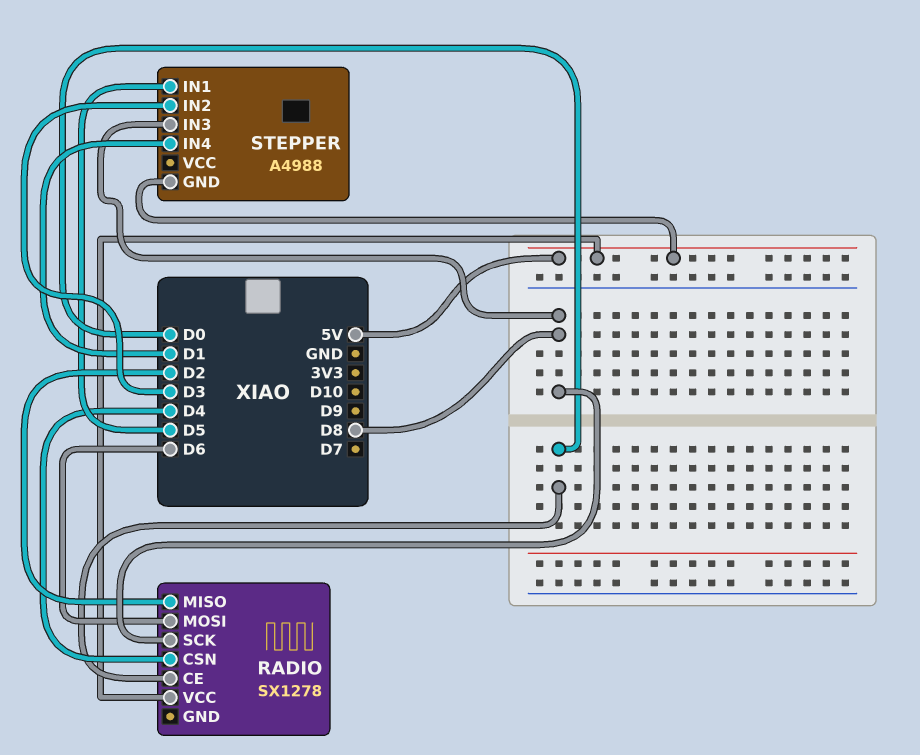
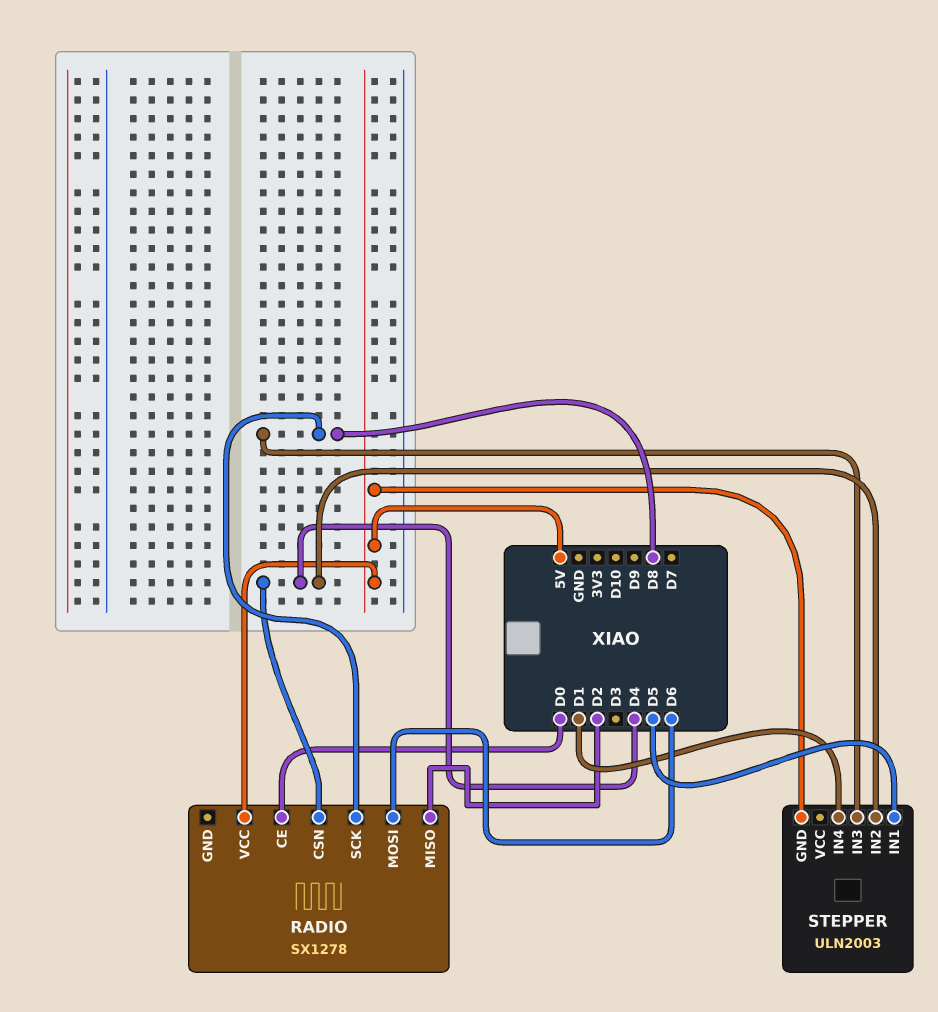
STEPPER: A4988 -> ULN2003
STEPPER pin IN2: D3 -> D4

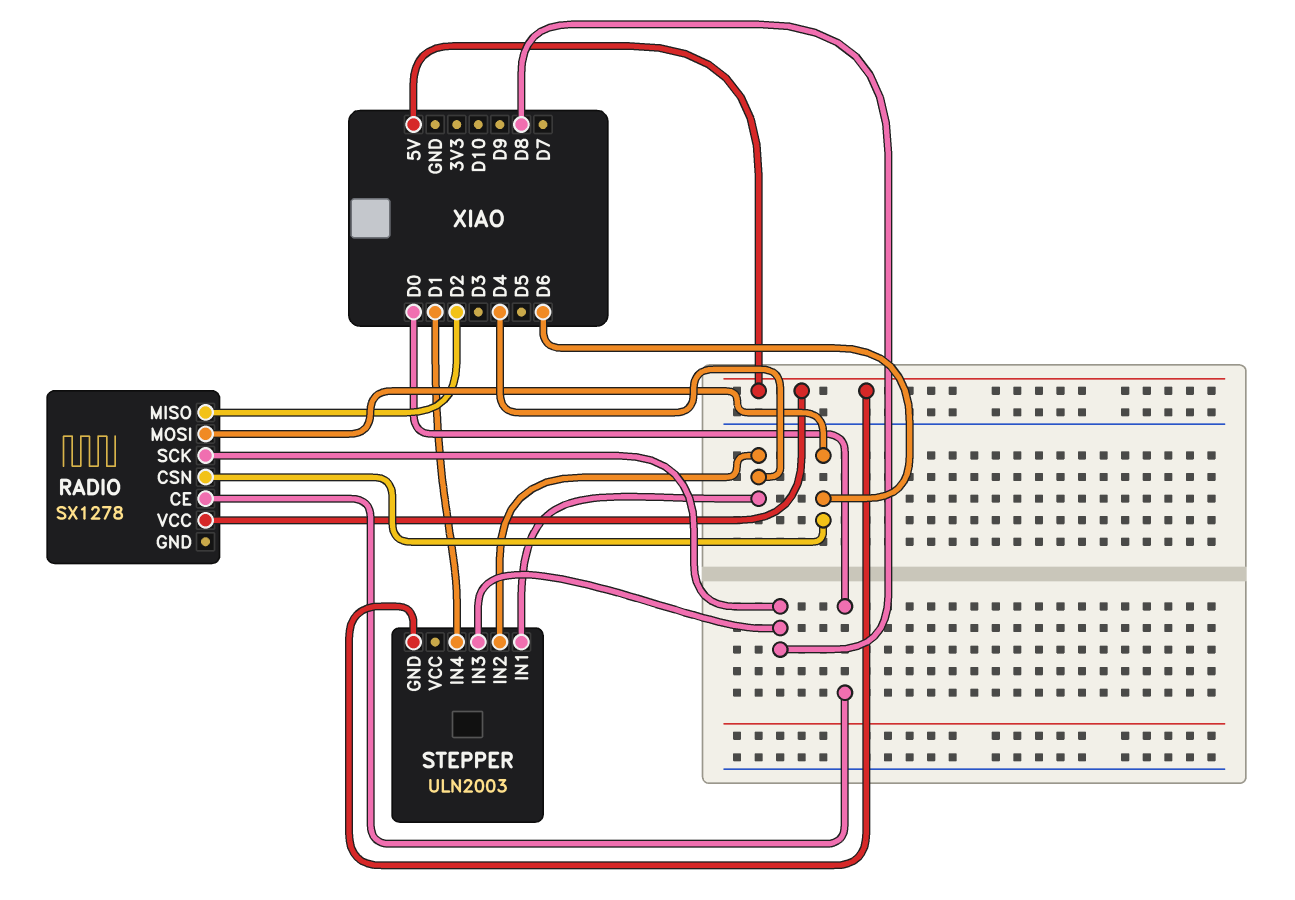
RADIO pin CSN: D4 -> D6
STEPPER pin IN1: D5 -> D4

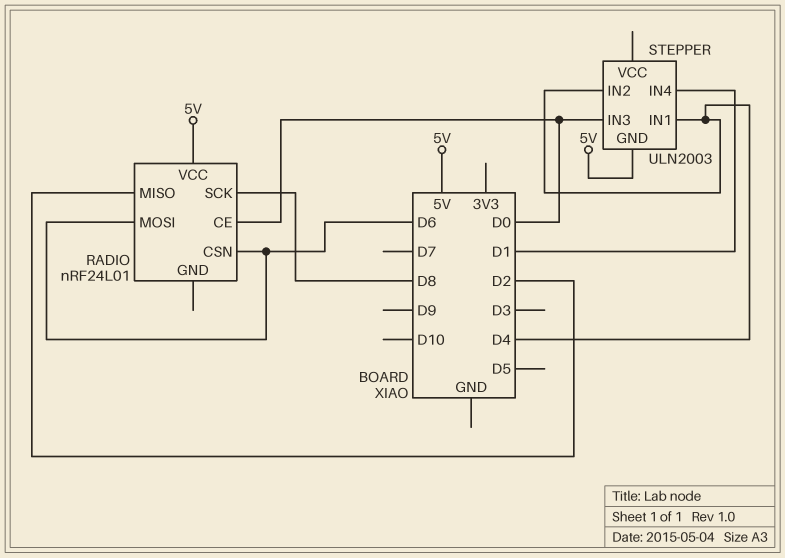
RADIO: SX1278 -> nRF24L01
STEPPER pin IN3: D8 -> D0

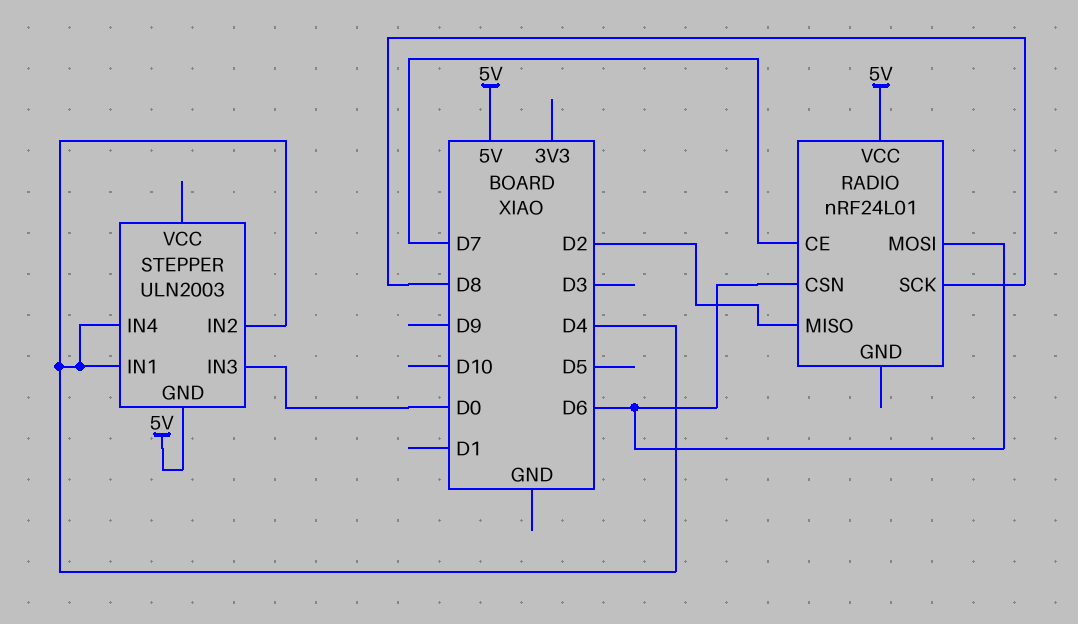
RADIO pin CE: D0 -> D7
STEPPER pin IN4: D1 -> D4

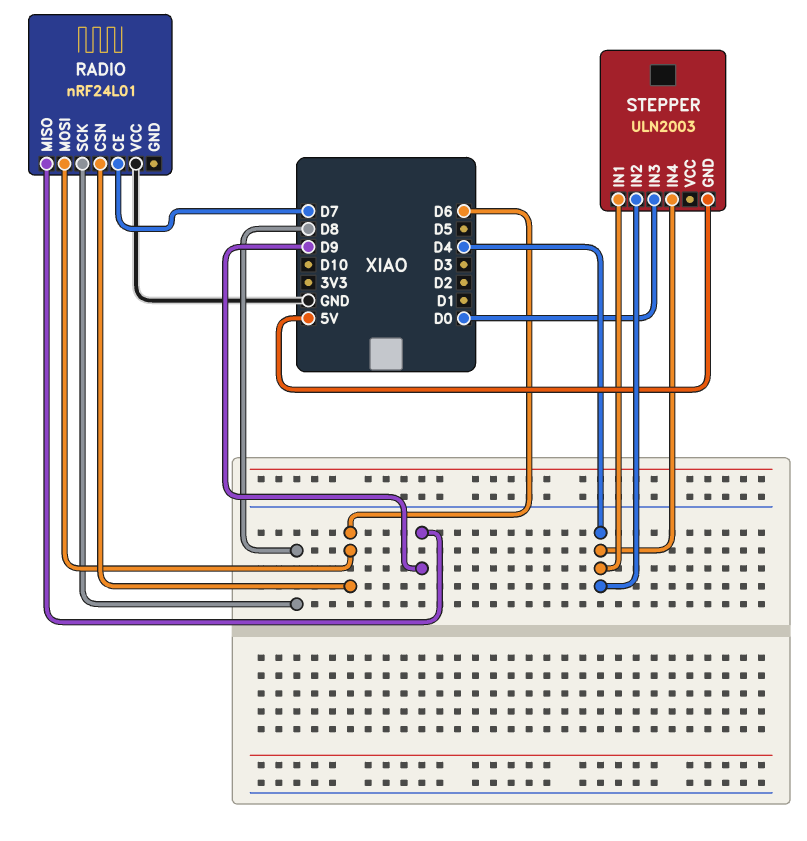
RADIO pin MISO: D2 -> D9
RADIO pin VCC: 5V -> GND

